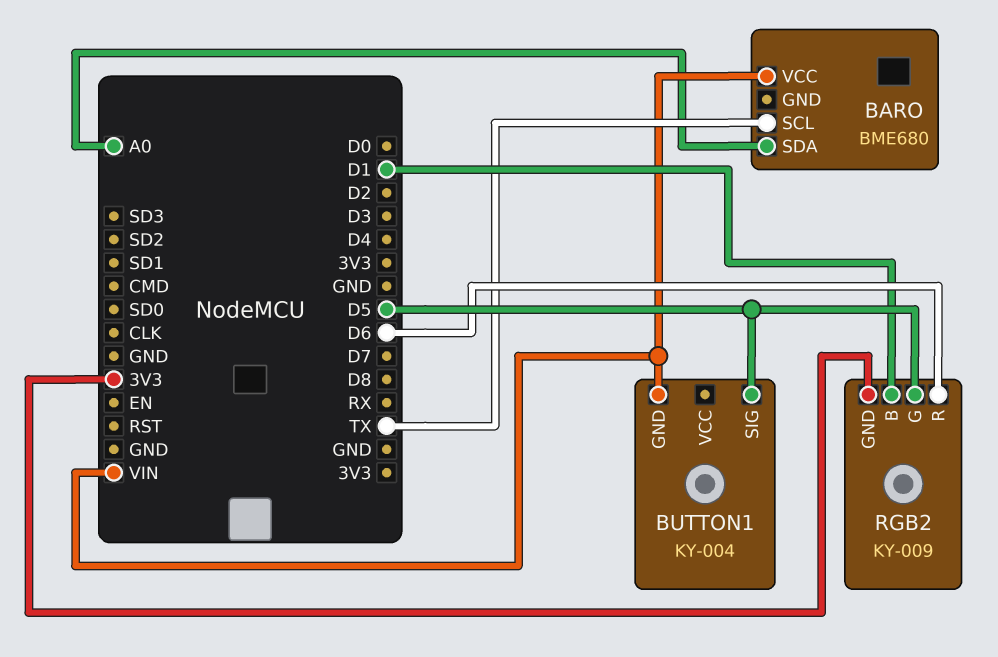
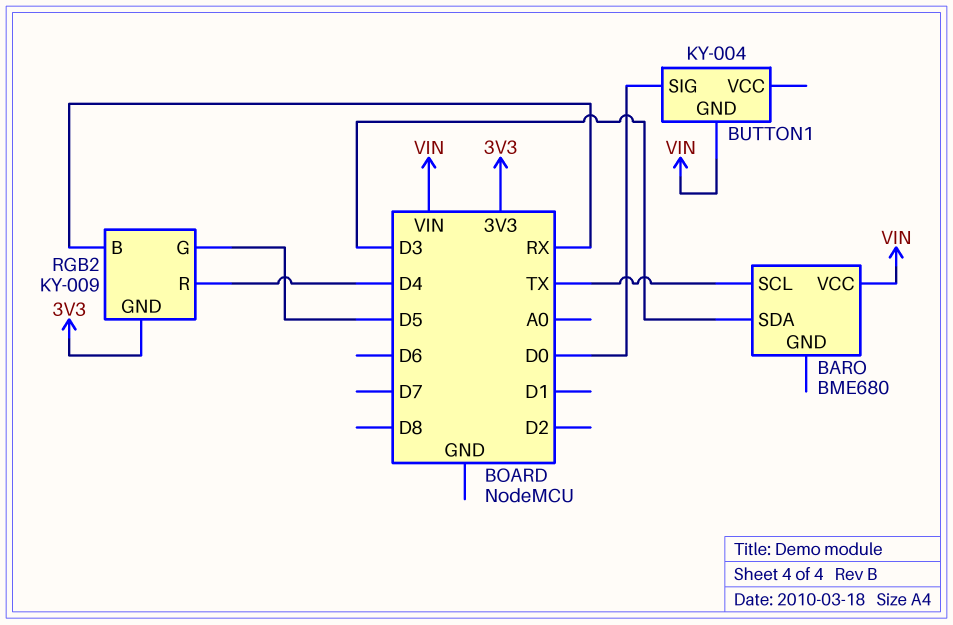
BARO pin SDA: A0 -> D3
BUTTON1 pin SIG: D5 -> D0
RGB2 pin B: D1 -> RX
RGB2 pin R: D6 -> D4

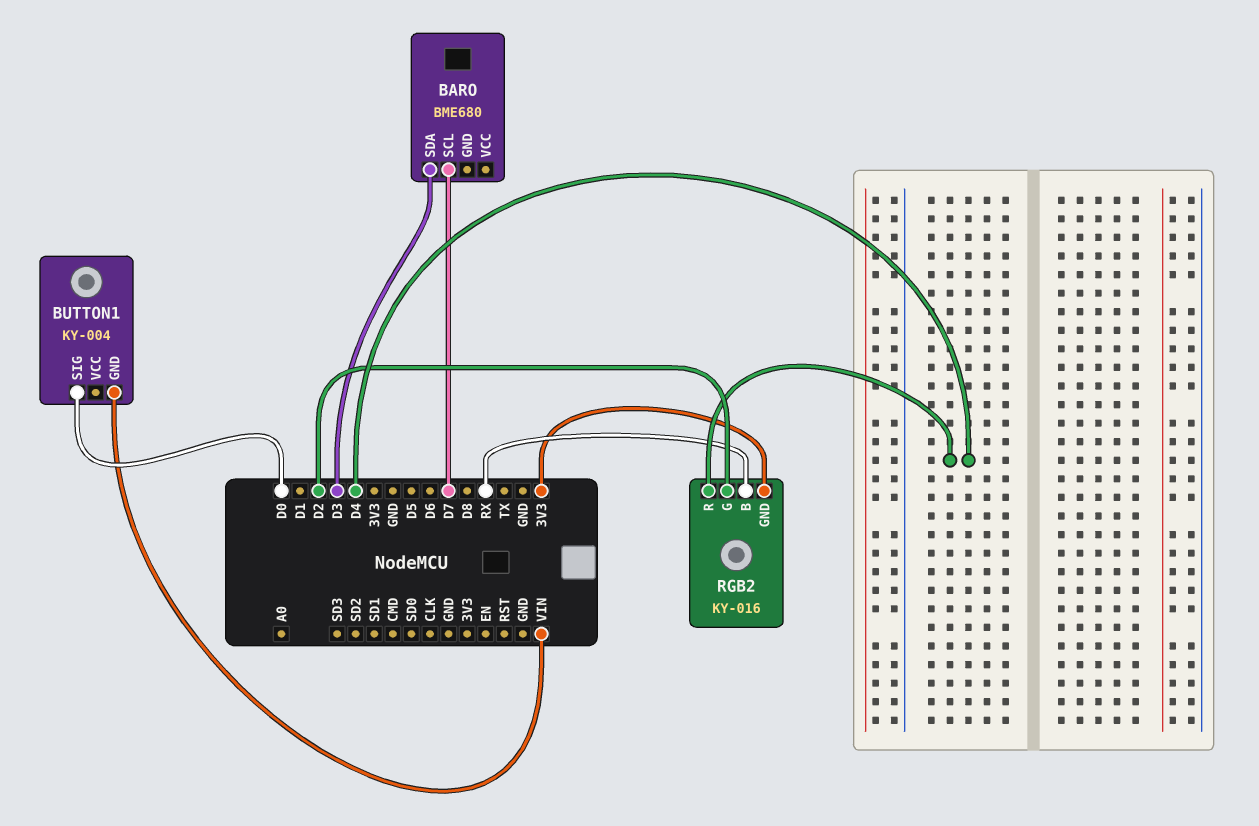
BARO pin SCL: TX -> D7
BARO pin VCC: VIN -> none
RGB2: KY-009 -> KY-016
RGB2 pin G: D5 -> D2

